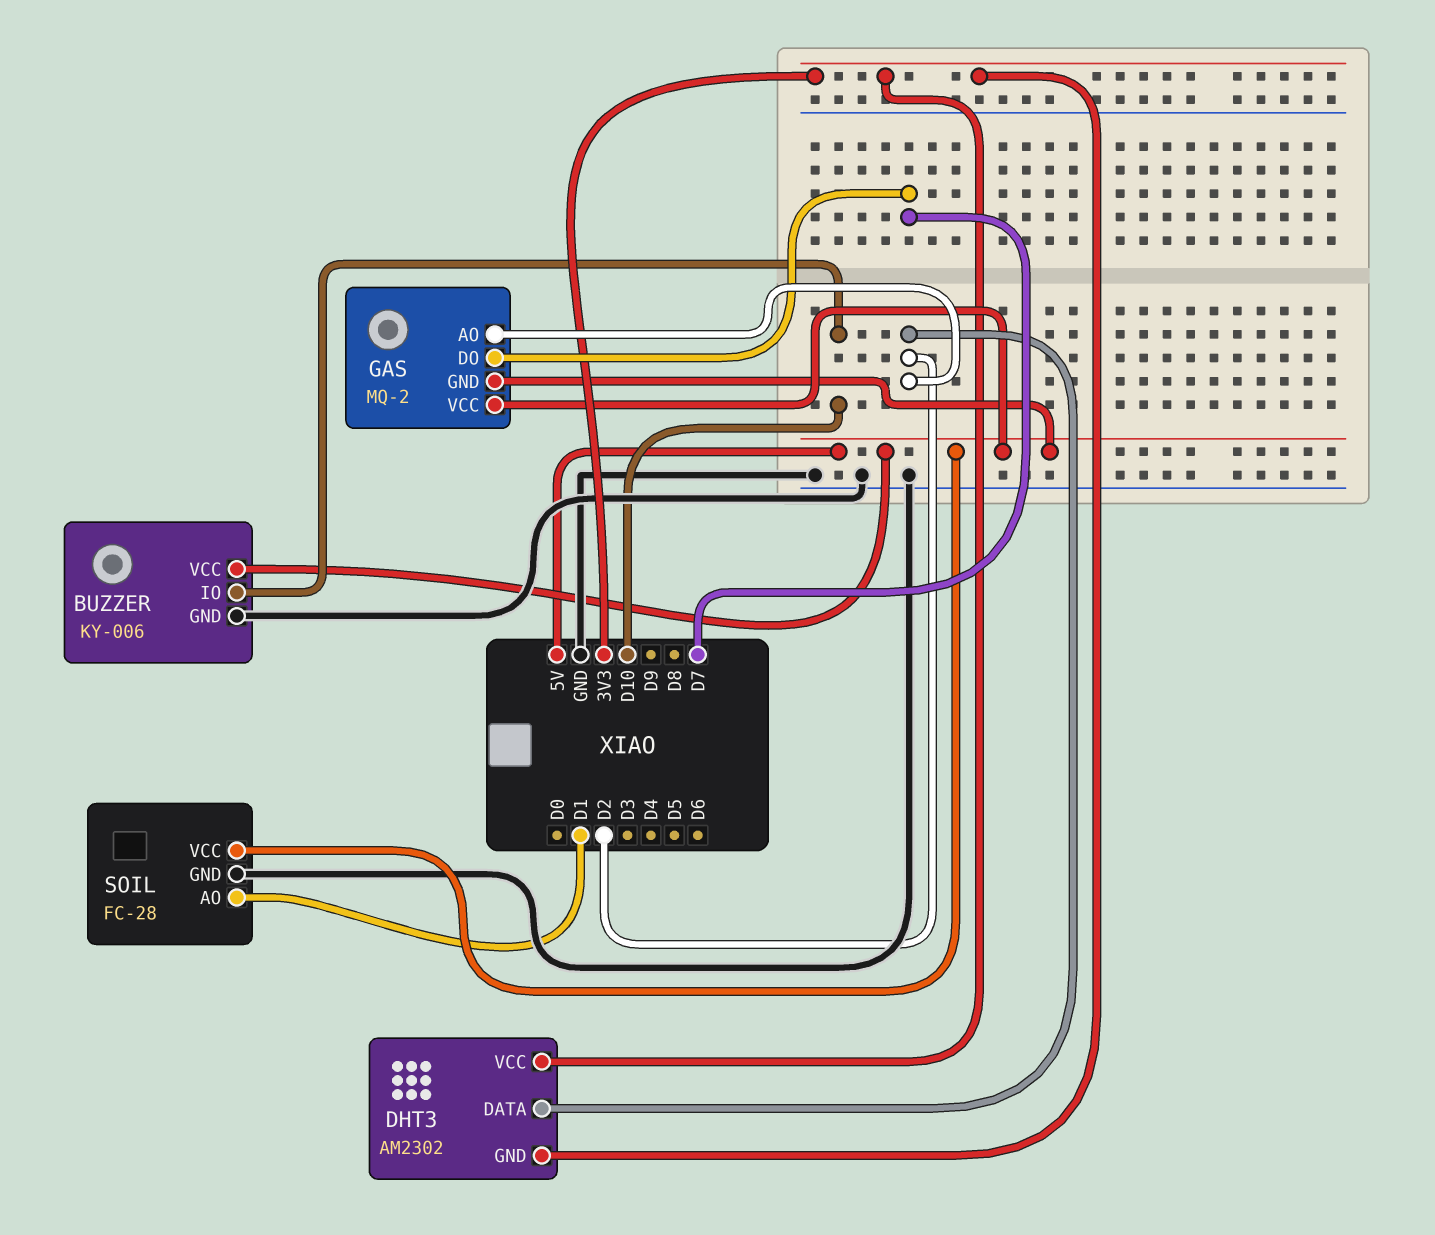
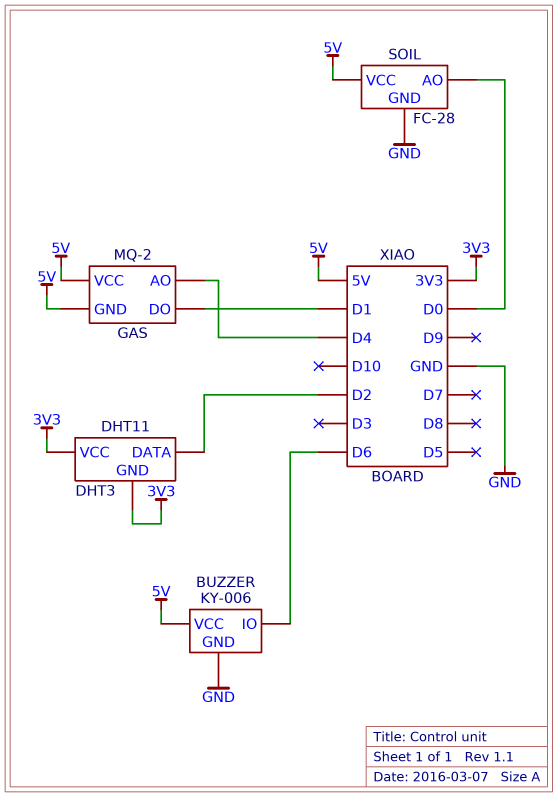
BUZZER pin IO: D10 -> D6
DHT3: AM2302 -> DHT11
GAS pin AO: D2 -> D4
GAS pin DO: D7 -> D1
SOIL pin AO: D1 -> D0

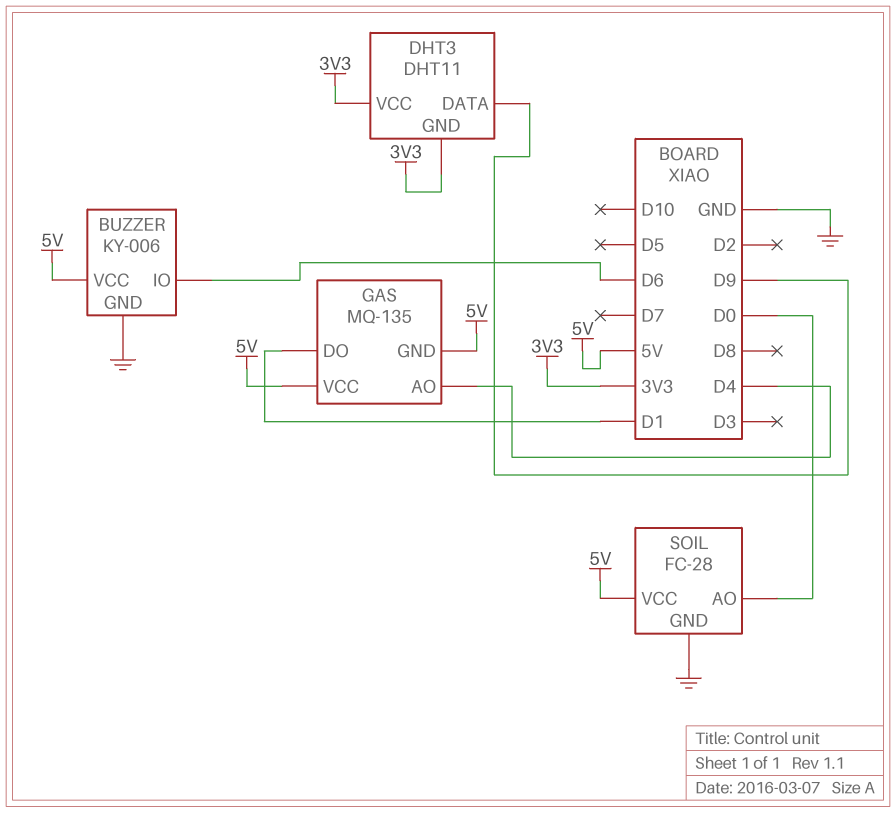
DHT3 pin DATA: D2 -> D9
GAS: MQ-2 -> MQ-135

